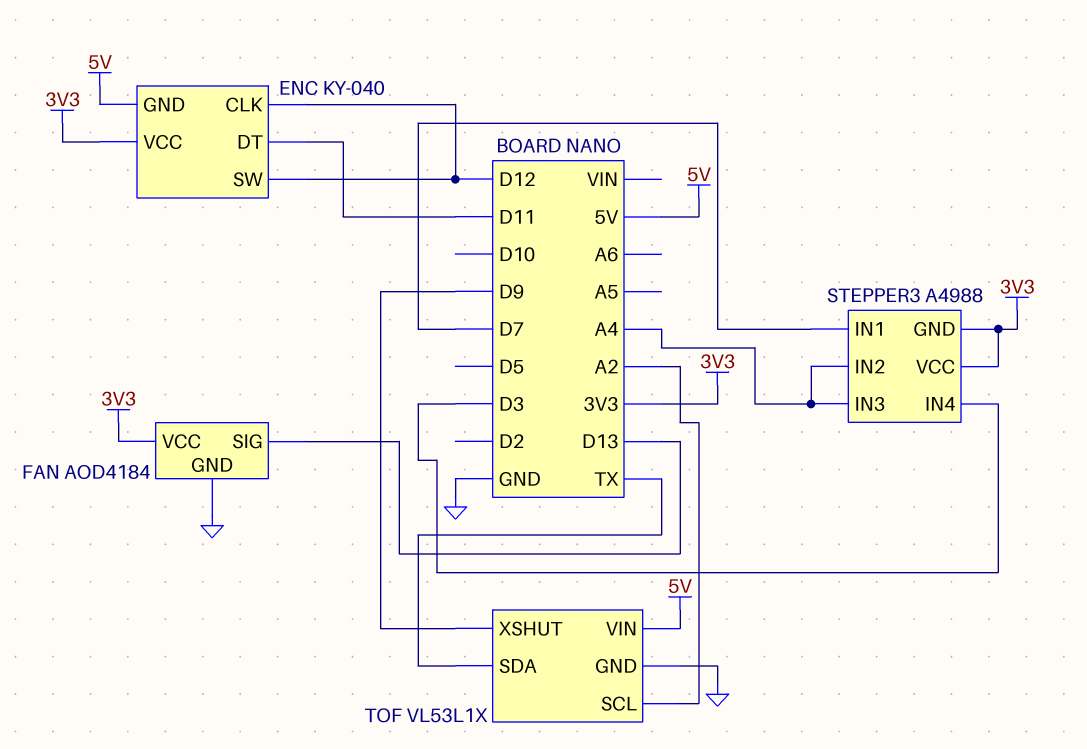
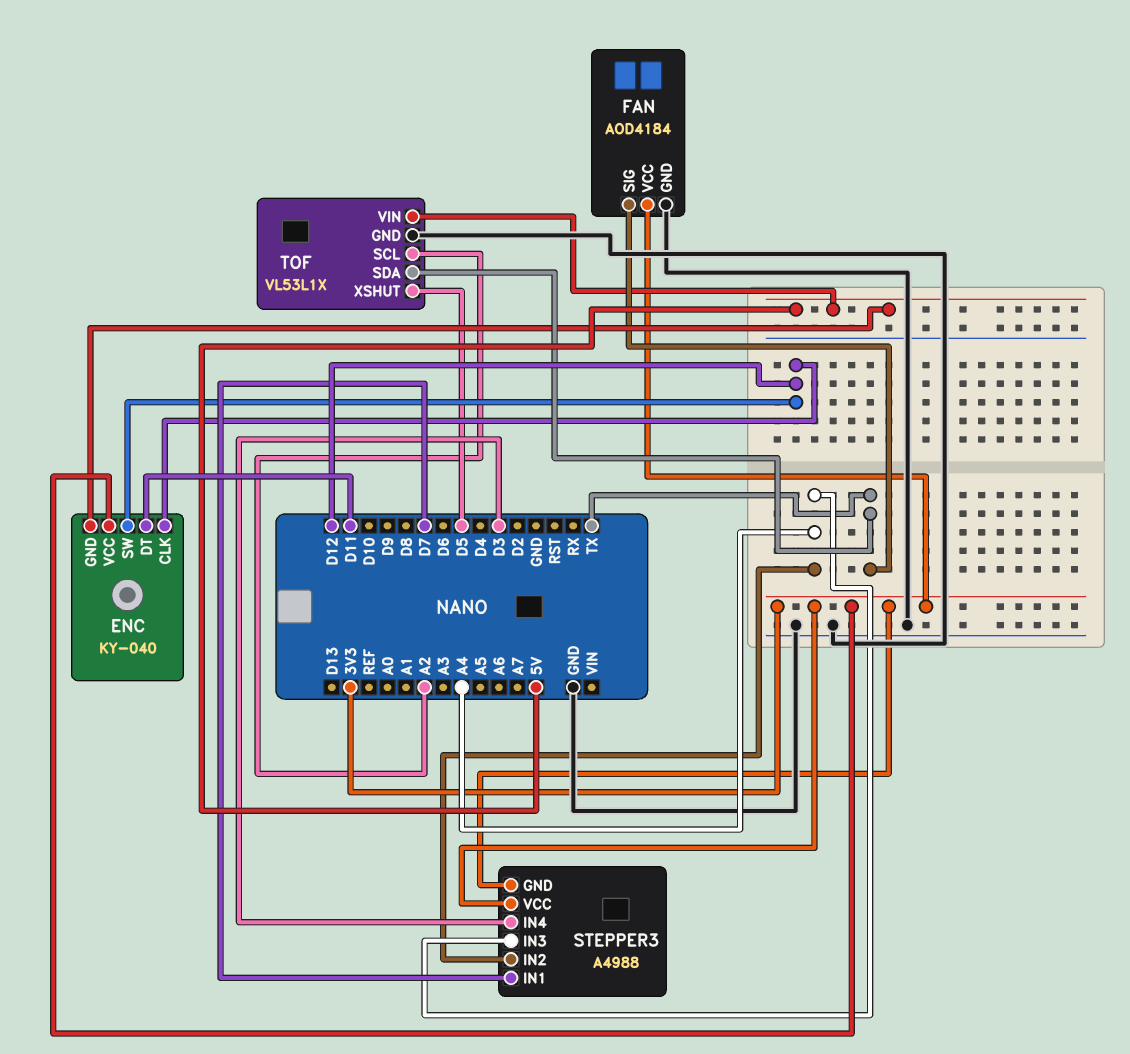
FAN pin SIG: D13 -> TX
TOF pin XSHUT: D9 -> D5

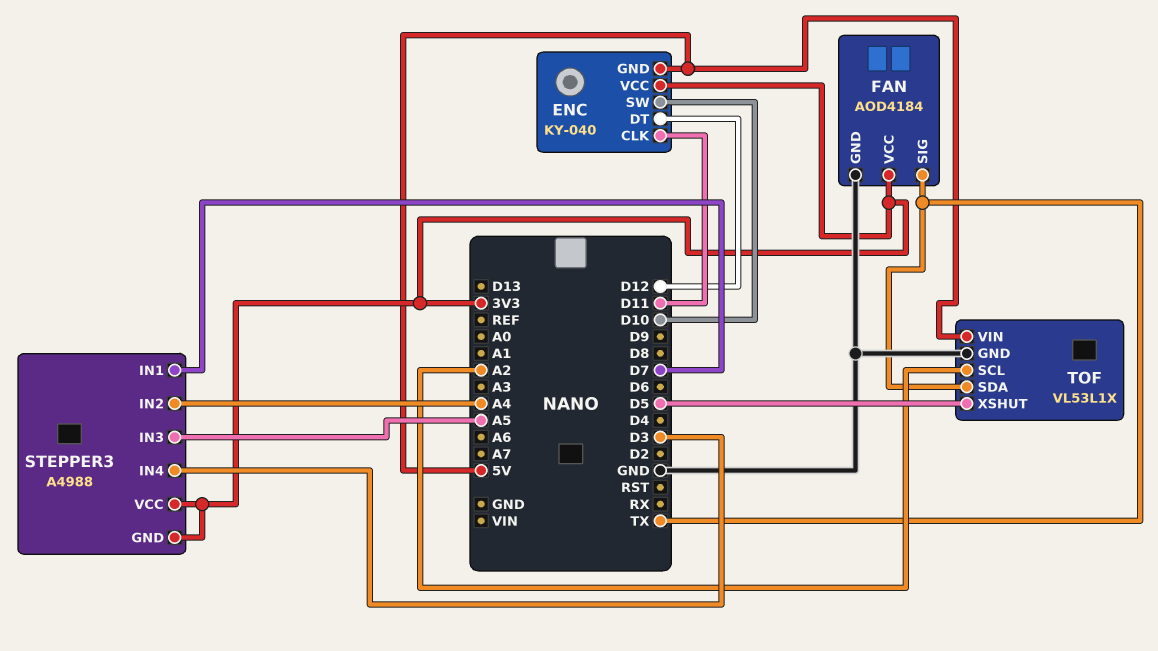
ENC pin CLK: D12 -> D11
ENC pin DT: D11 -> D12
ENC pin SW: D12 -> D10
STEPPER3 pin IN3: A4 -> A5

